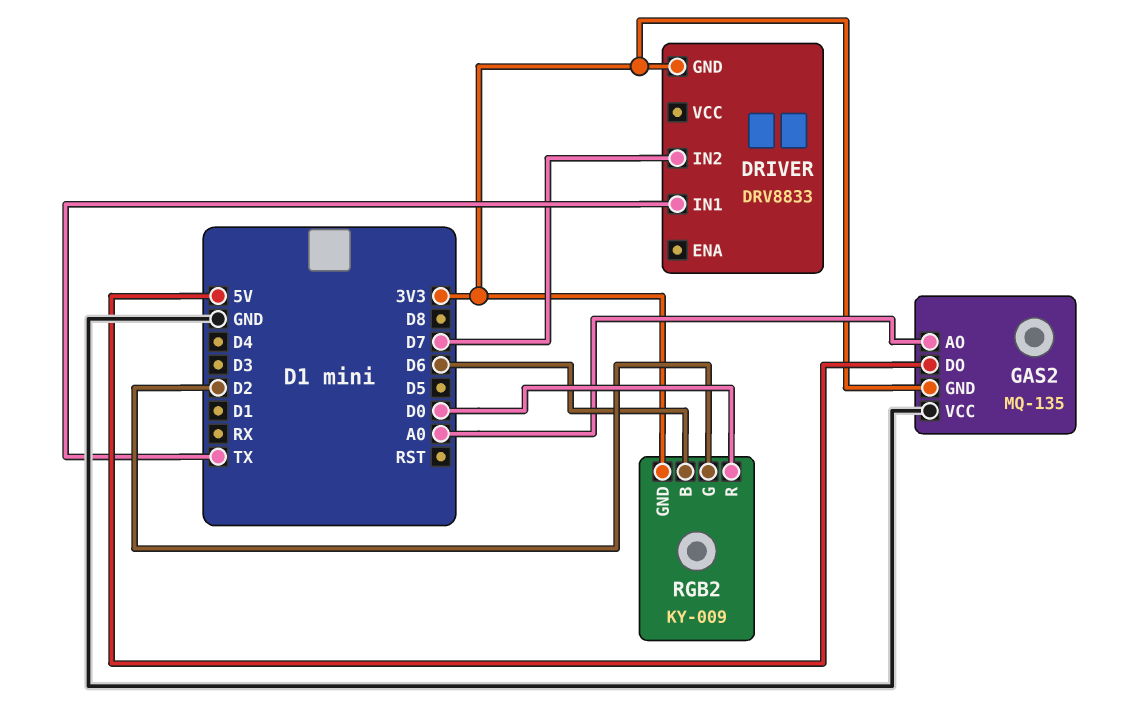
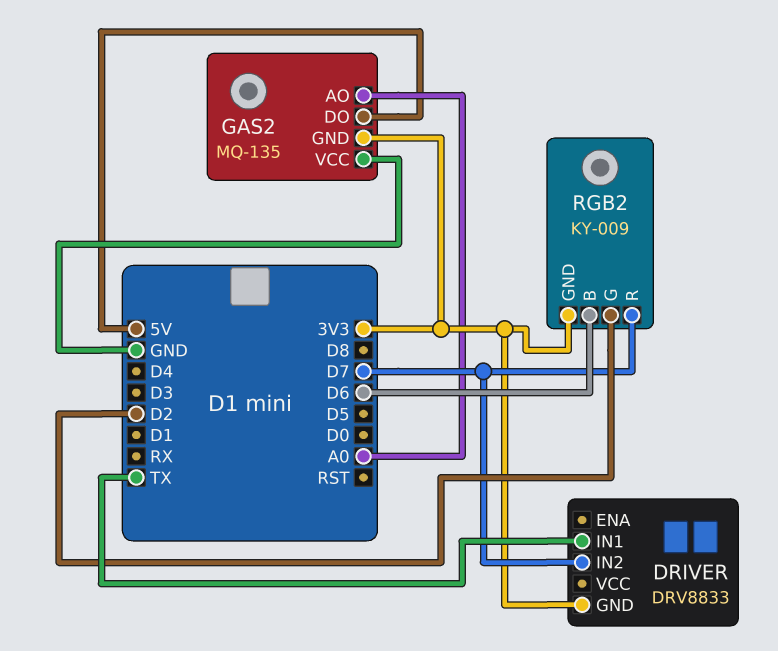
RGB2 pin R: D0 -> D7

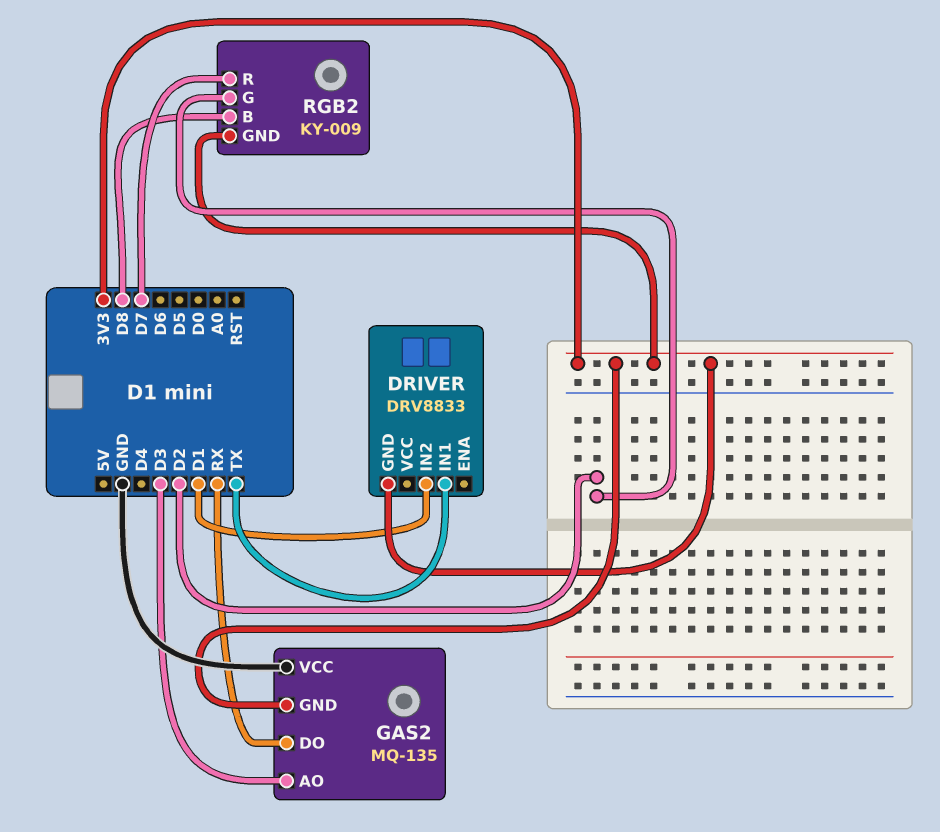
DRIVER pin IN2: D7 -> D1
GAS2 pin AO: A0 -> D3
GAS2 pin DO: 5V -> RX
RGB2 pin B: D6 -> D8

